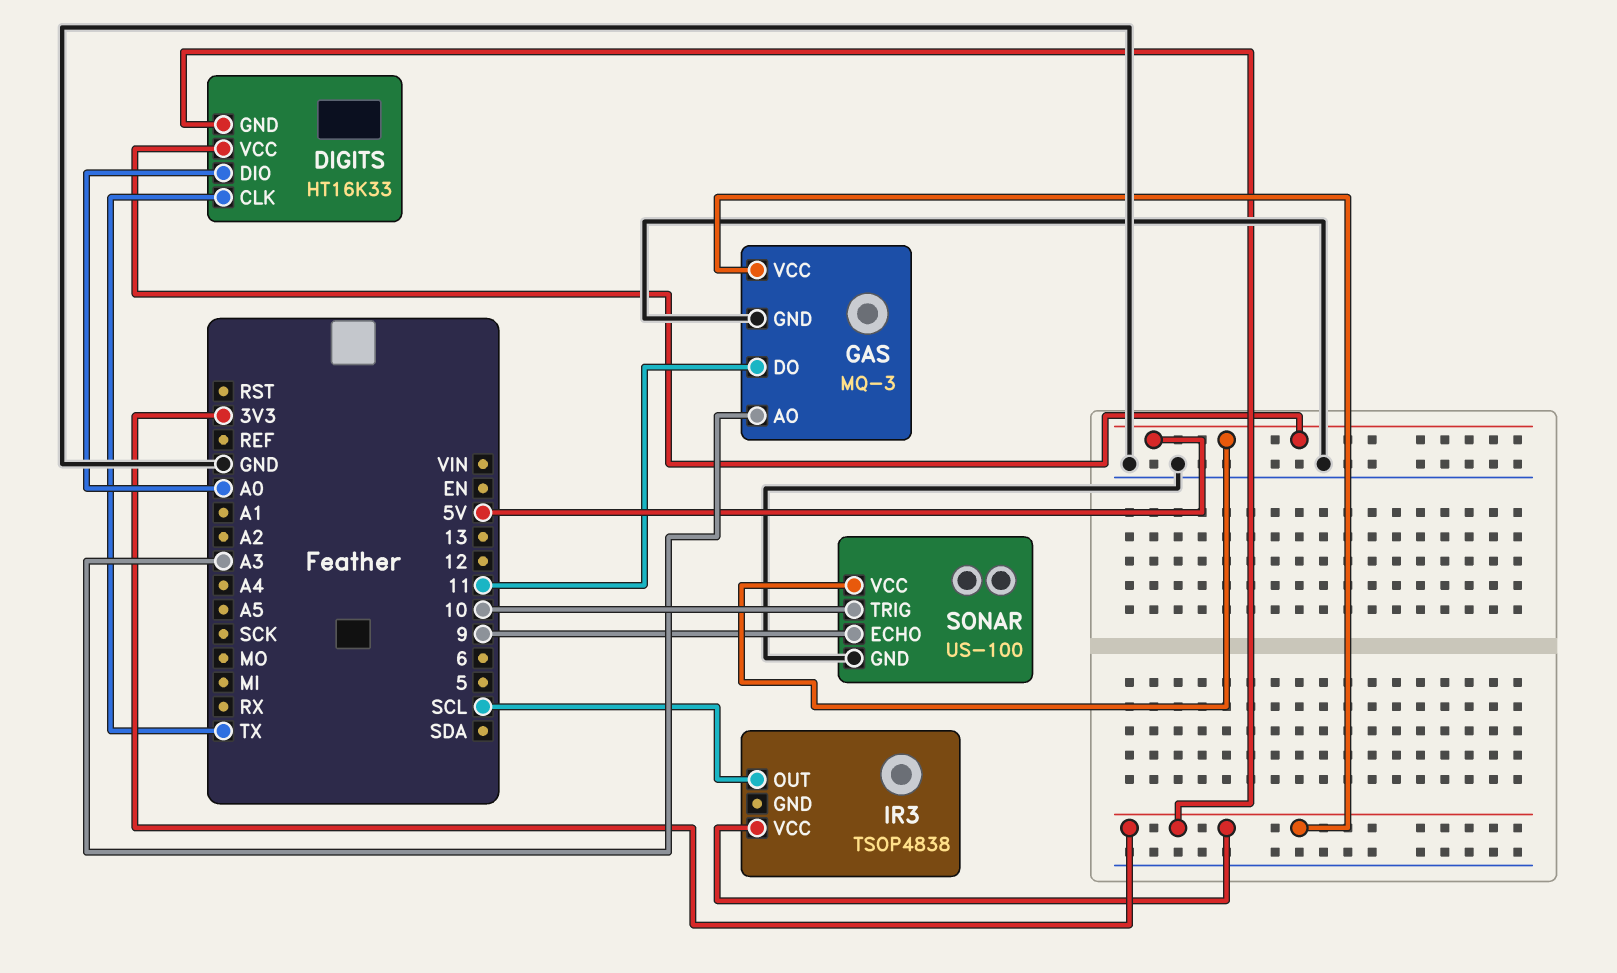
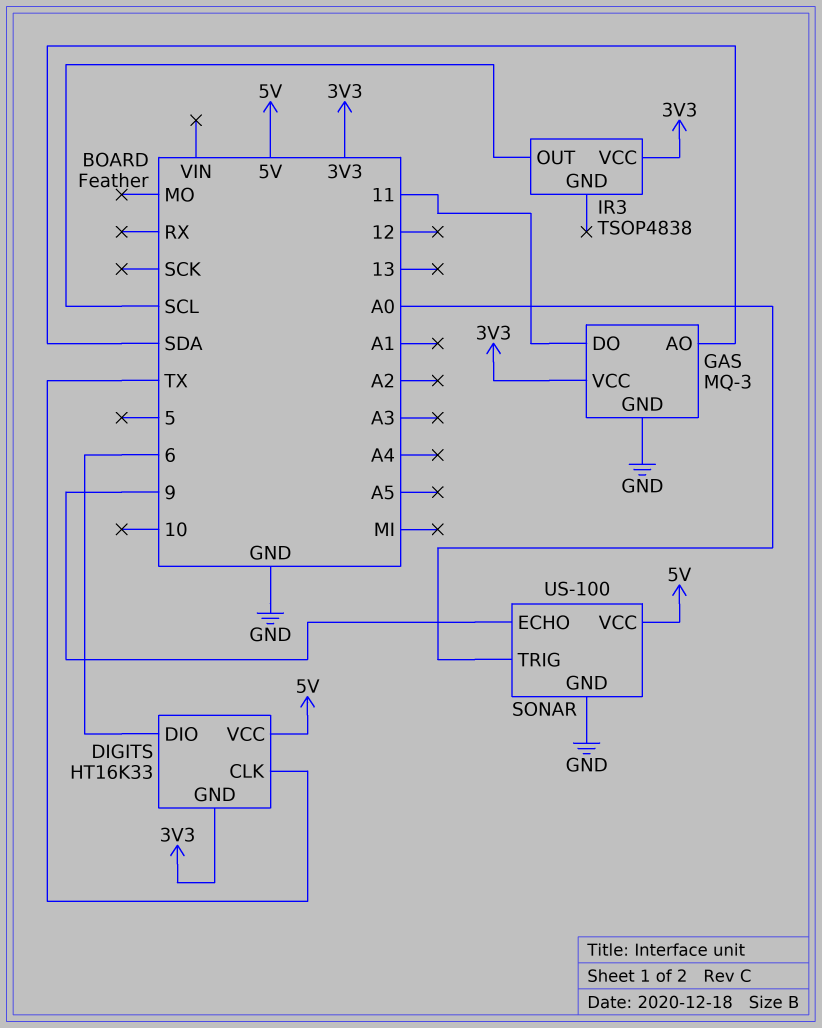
DIGITS pin DIO: A0 -> 6
GAS pin AO: A3 -> SDA
SONAR pin TRIG: 10 -> A0

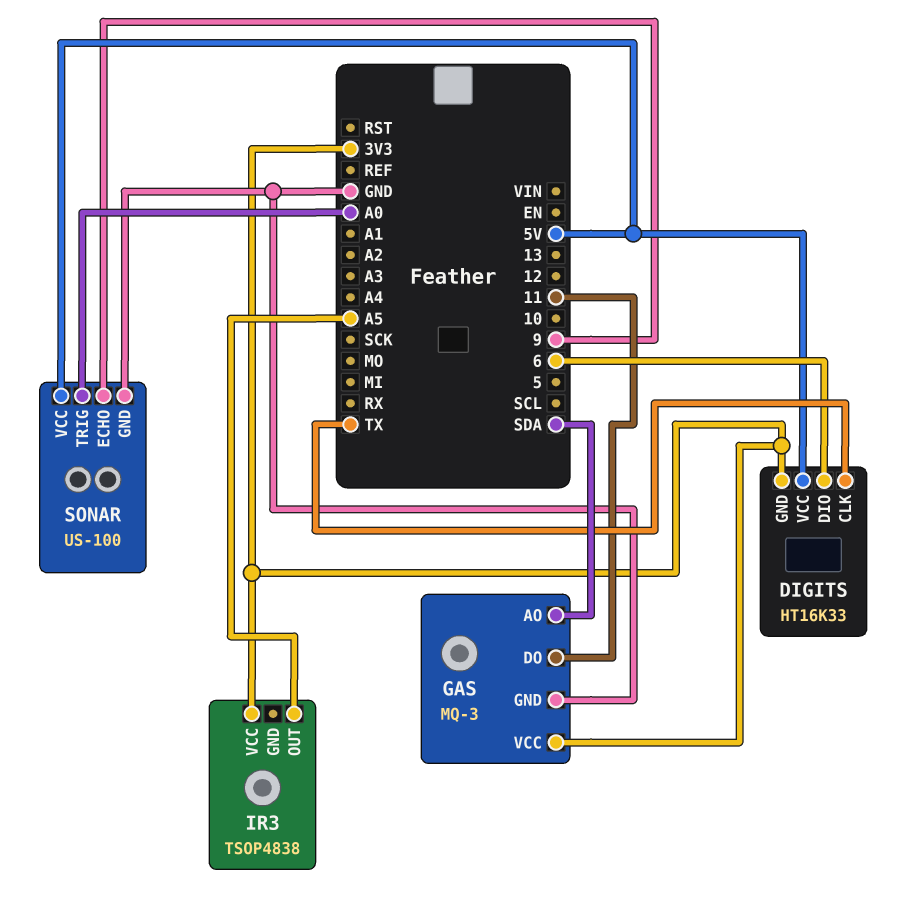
IR3 pin OUT: SCL -> A5

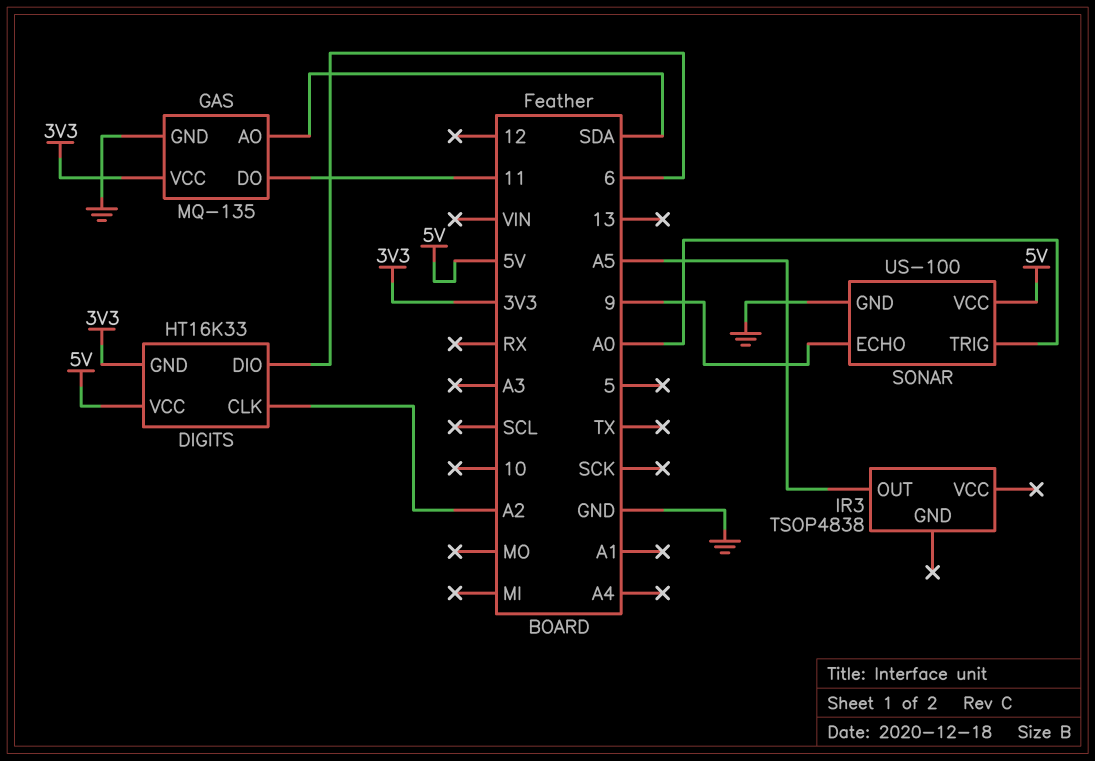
DIGITS pin CLK: TX -> A2
GAS: MQ-3 -> MQ-135
IR3 pin VCC: 3V3 -> none

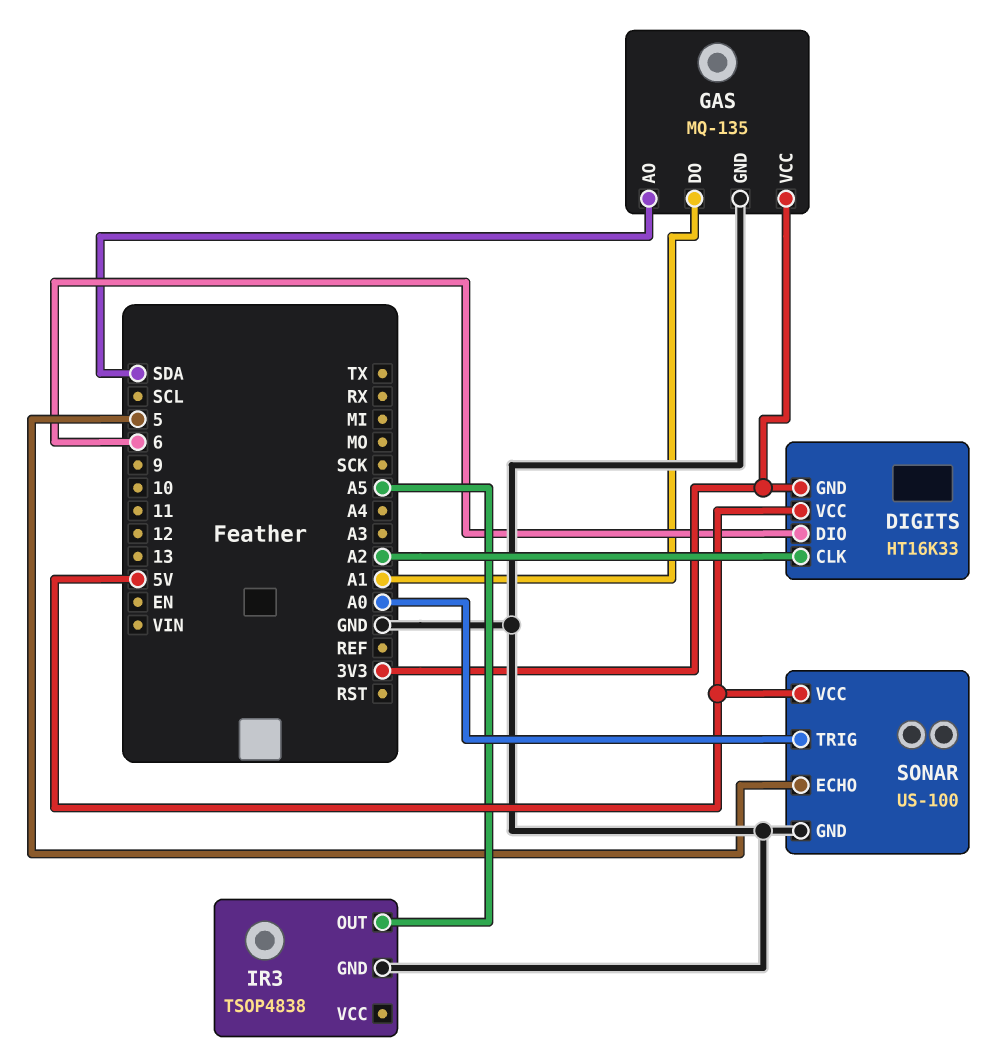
GAS pin DO: 11 -> A1
IR3 pin GND: none -> GND
SONAR pin ECHO: 9 -> 5

